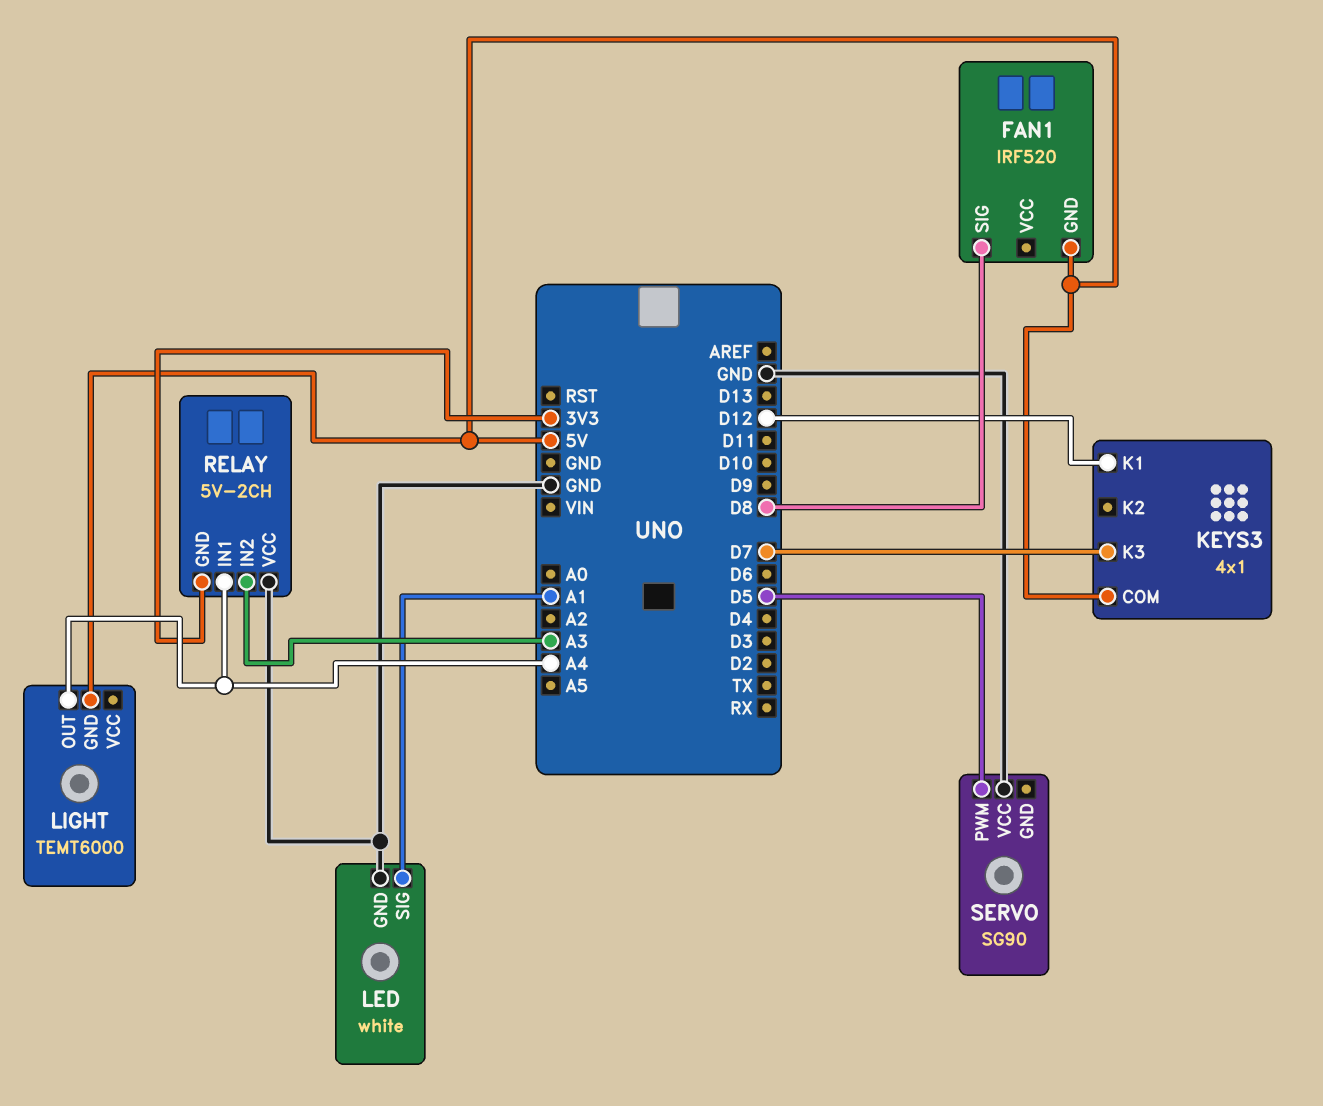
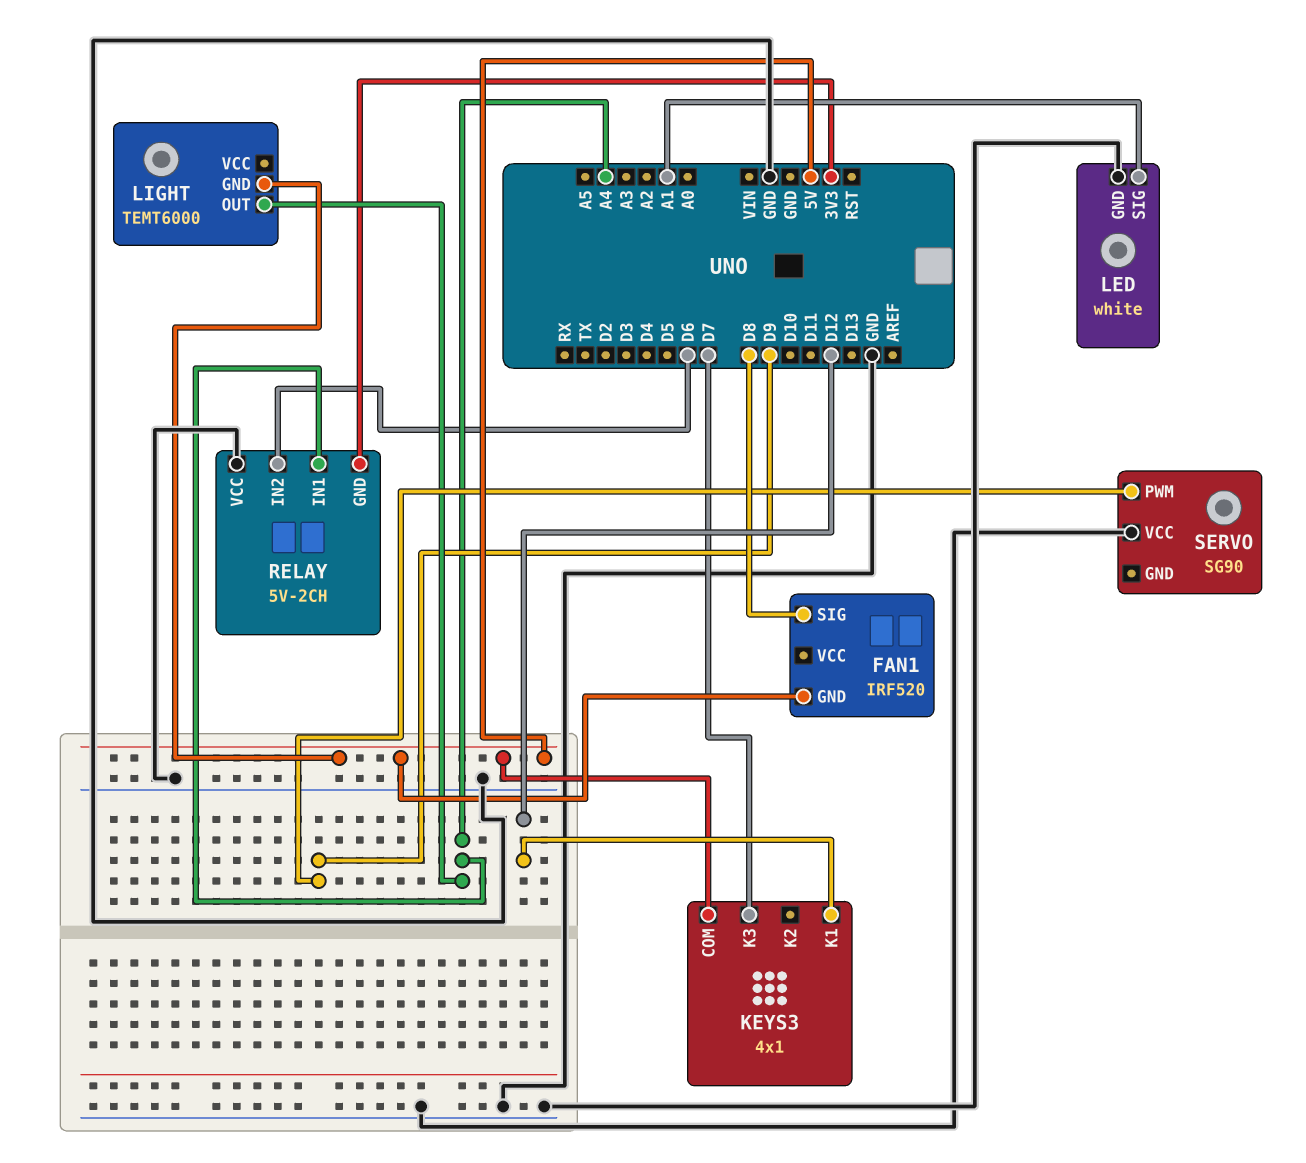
RELAY pin IN2: A3 -> D6
SERVO pin PWM: D5 -> D9

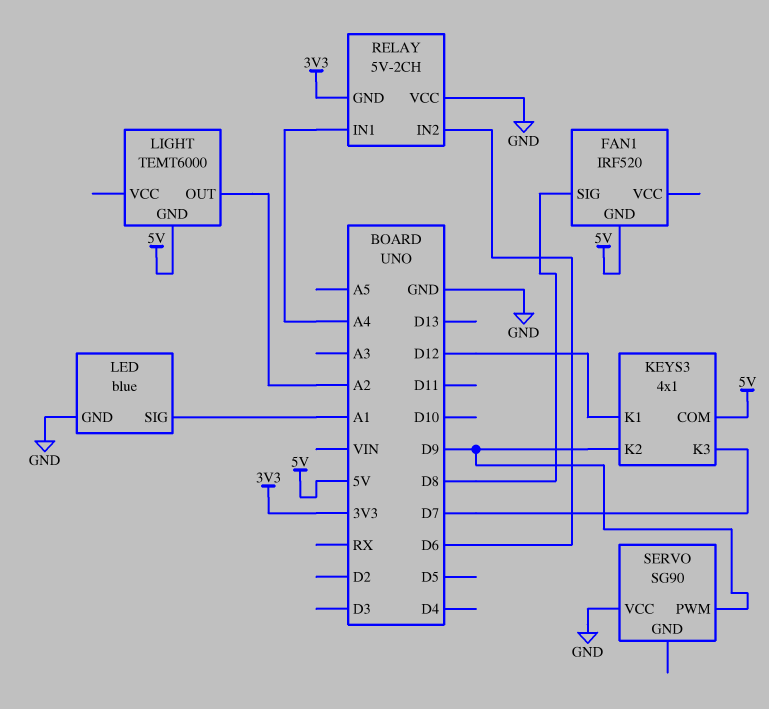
KEYS3 pin K2: none -> D9
LED: white -> blue
LIGHT pin OUT: A4 -> A2

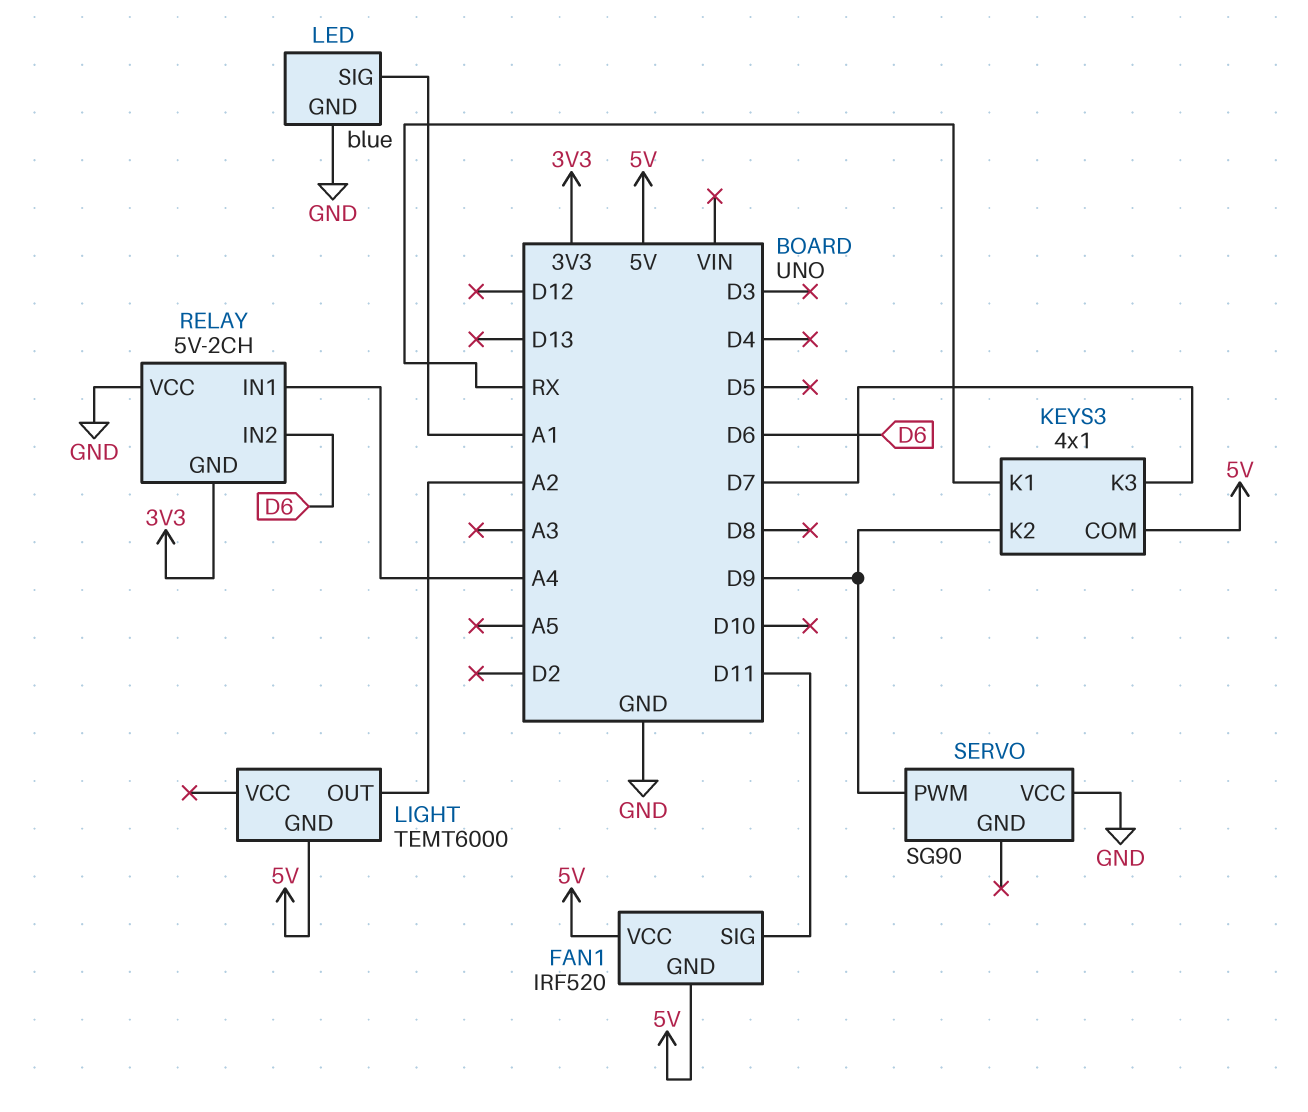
FAN1 pin SIG: D8 -> D11
FAN1 pin VCC: none -> 5V
KEYS3 pin K1: D12 -> RX

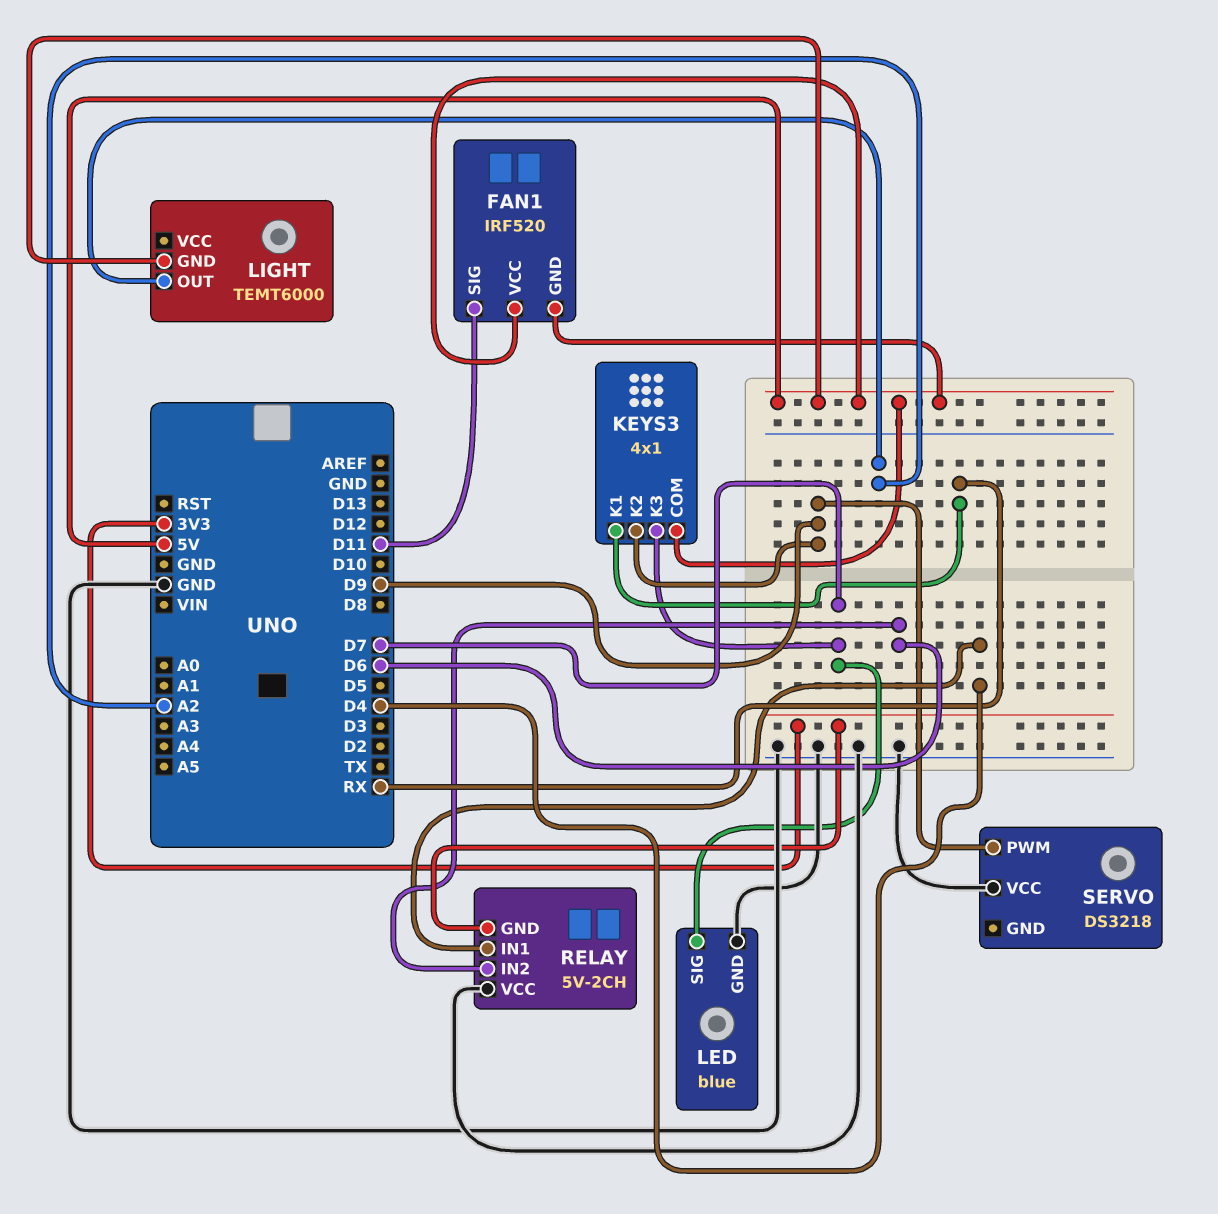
LED pin SIG: A1 -> D7
RELAY pin IN1: A4 -> D4
SERVO: SG90 -> DS3218

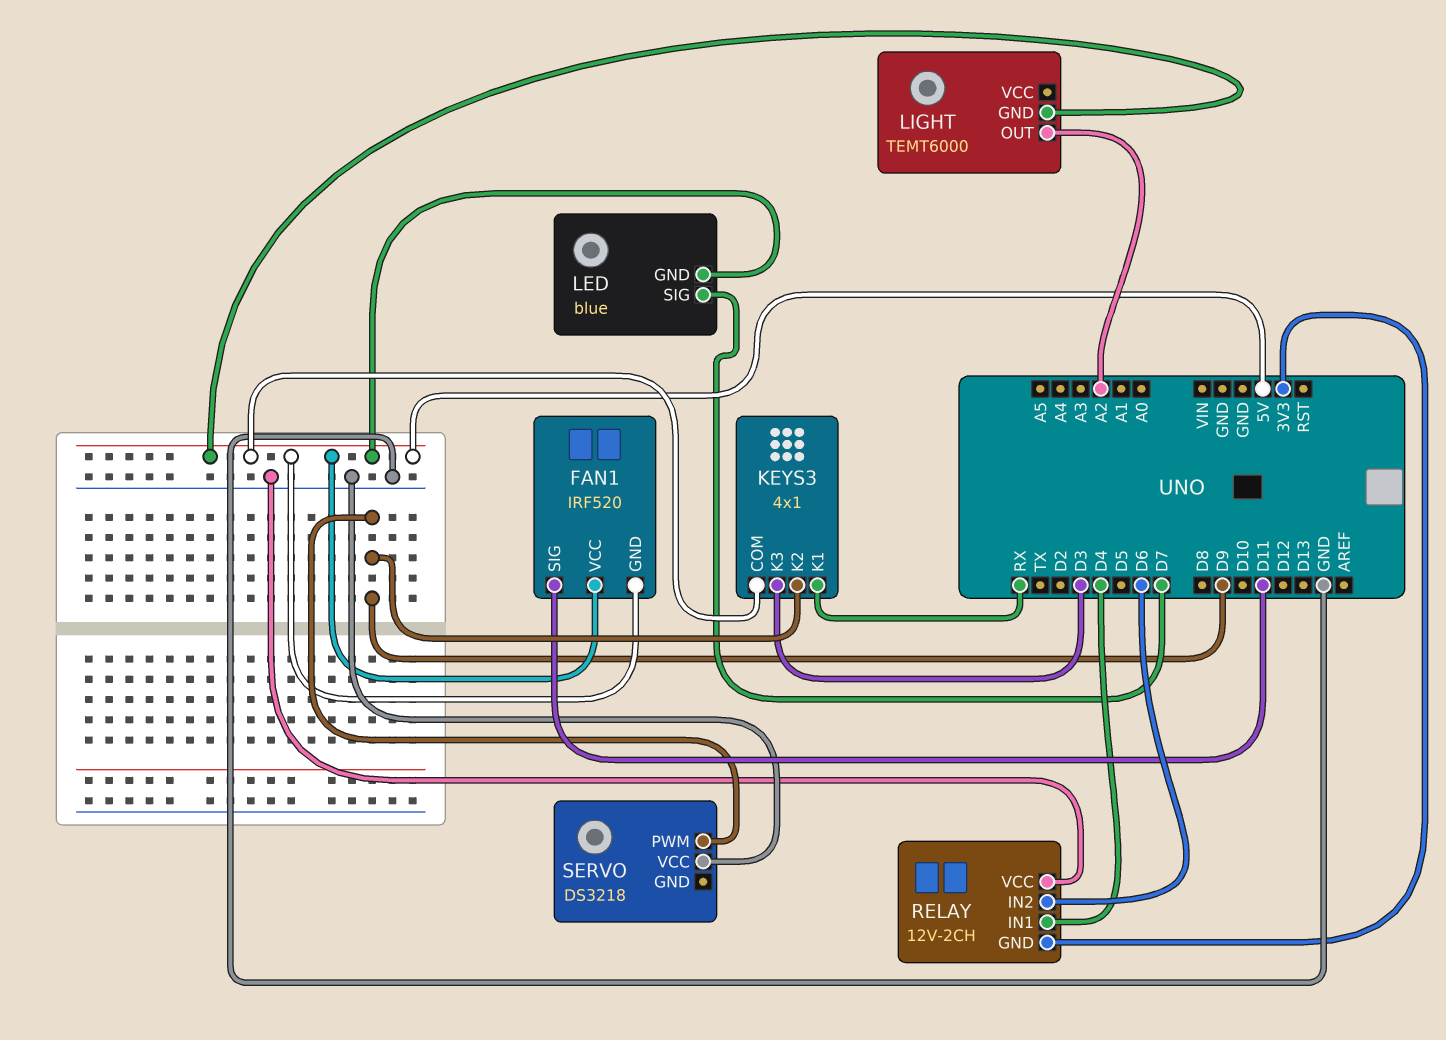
KEYS3 pin K3: D7 -> D3
LED pin GND: GND -> 5V
RELAY: 5V-2CH -> 12V-2CH

